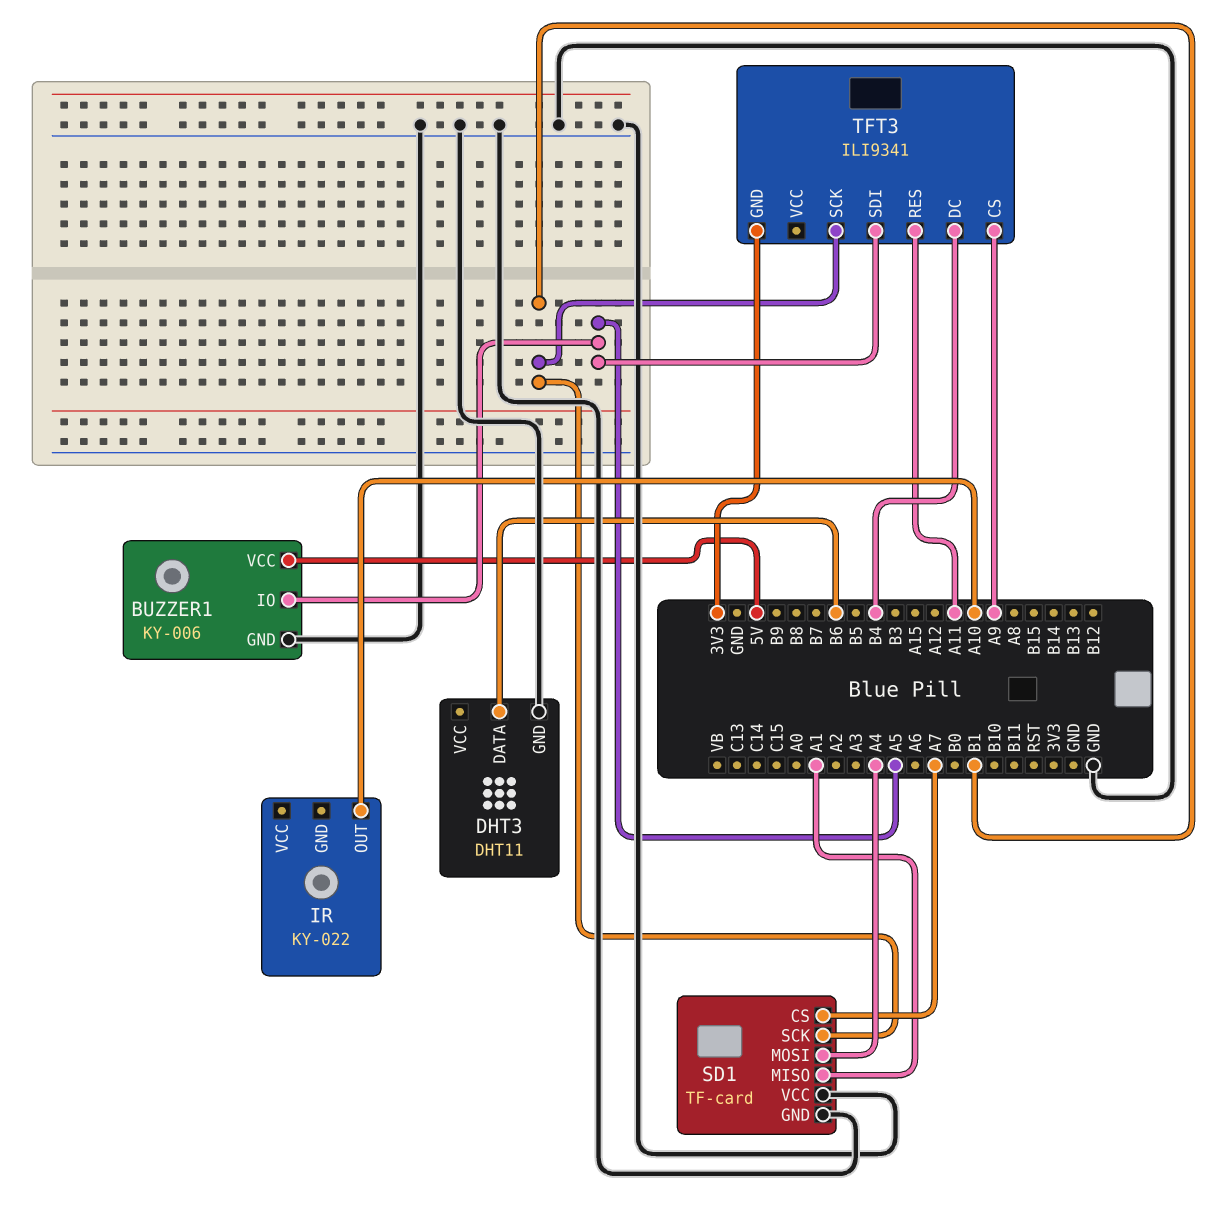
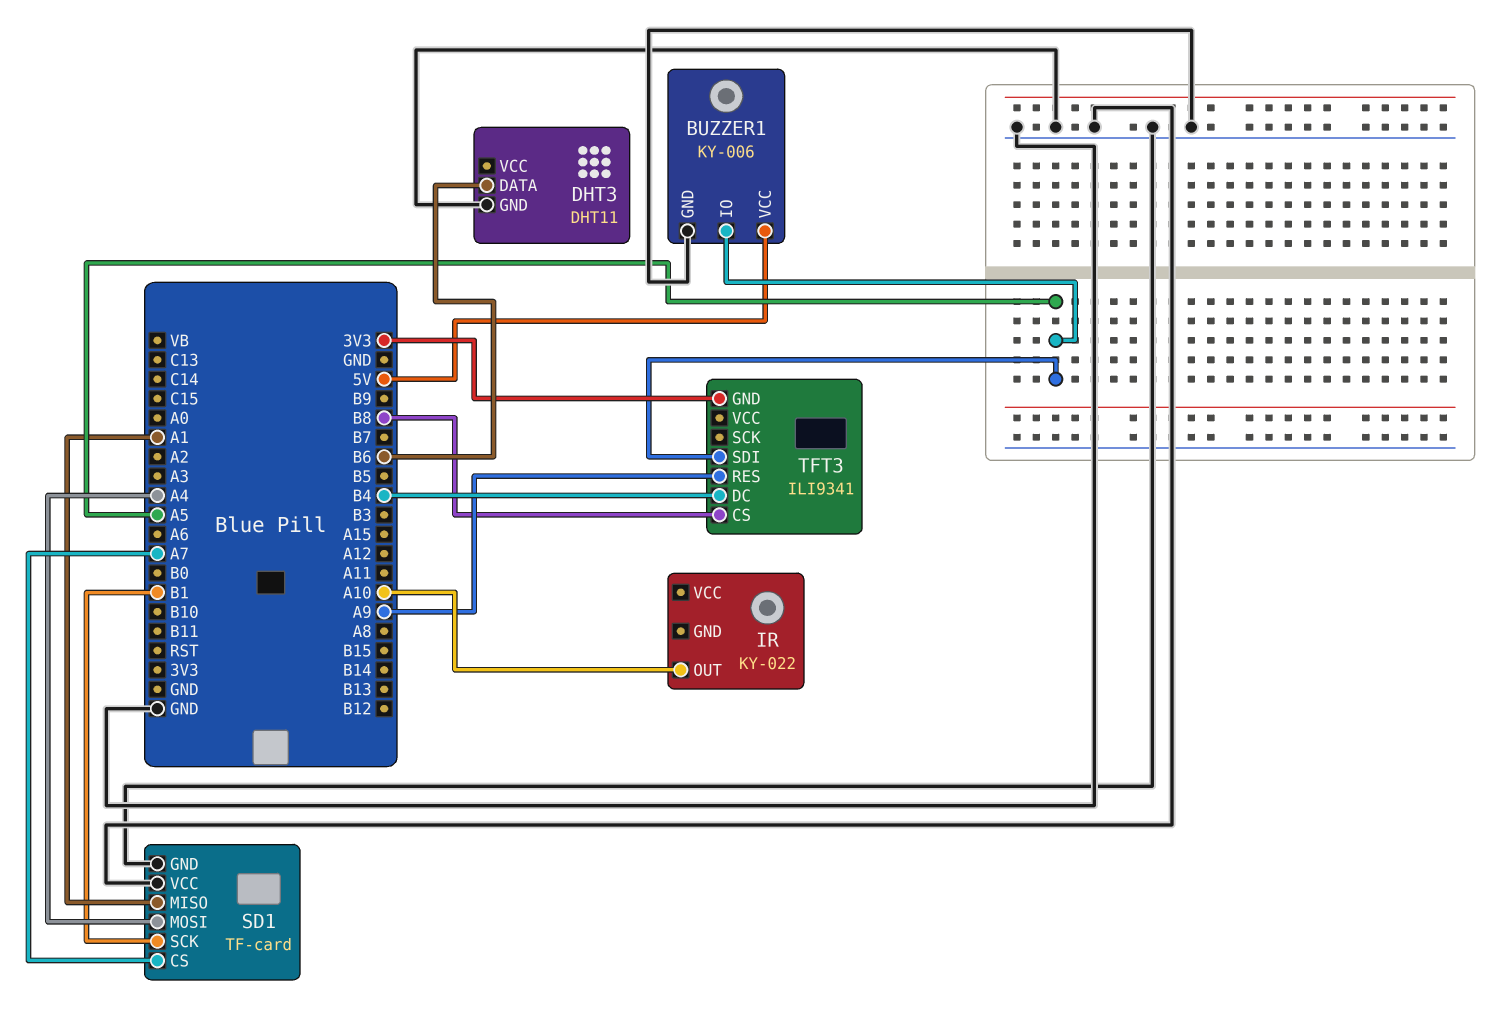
TFT3 pin CS: A9 -> B8
TFT3 pin RES: A11 -> A9
TFT3 pin SCK: B1 -> none

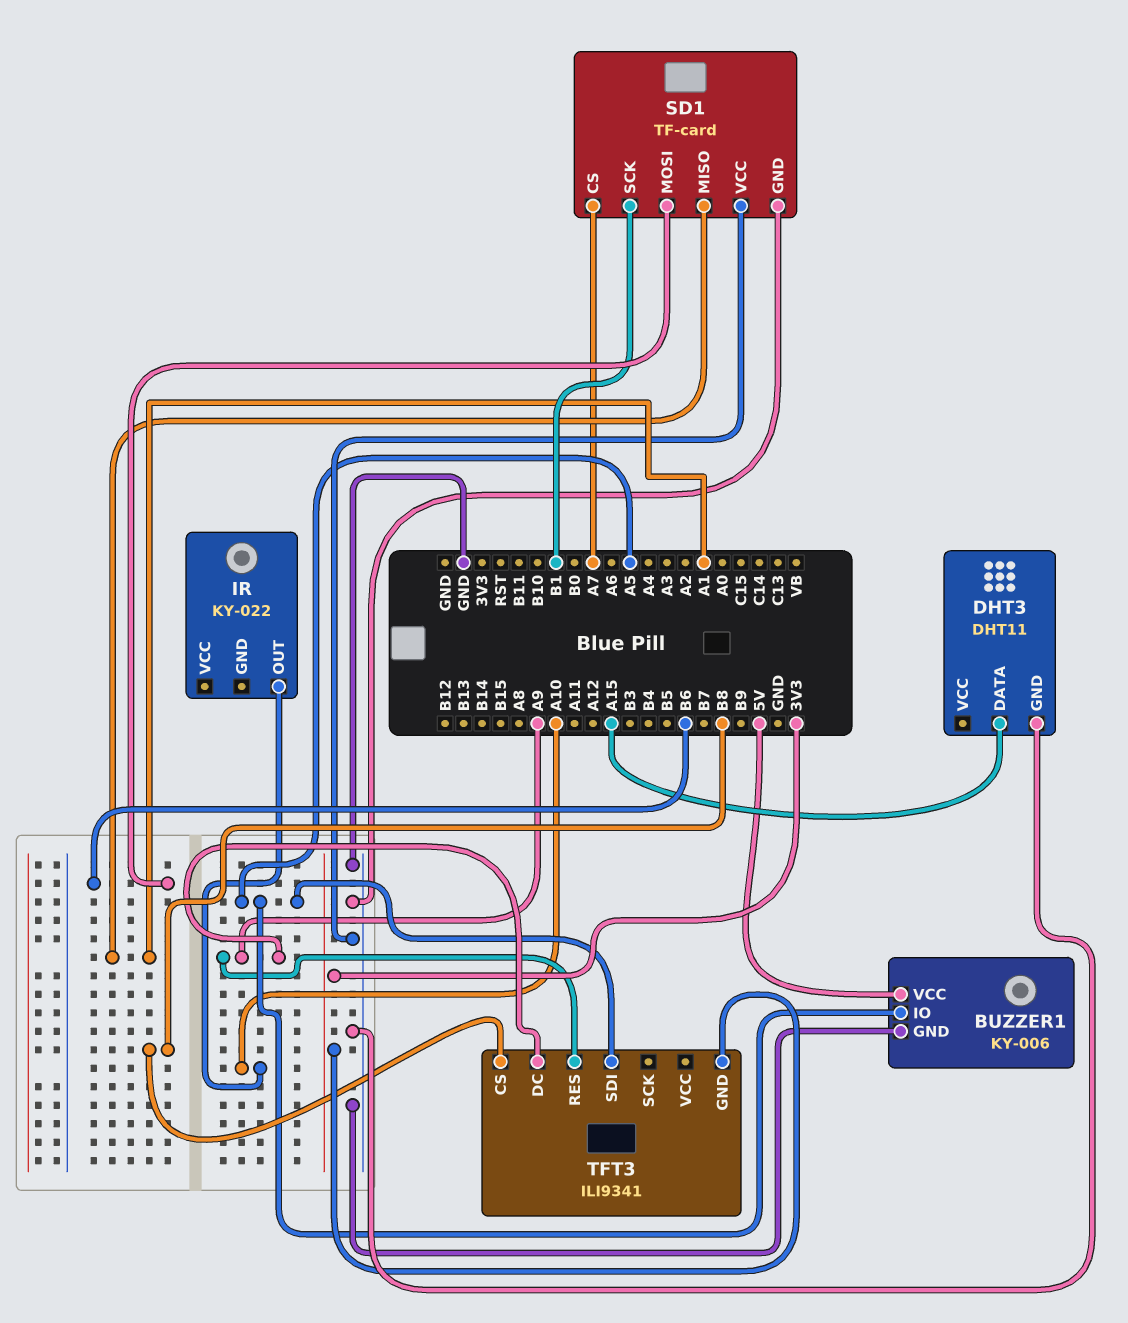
DHT3 pin DATA: B6 -> A15
SD1 pin MOSI: A4 -> B6
TFT3 pin DC: B4 -> A9

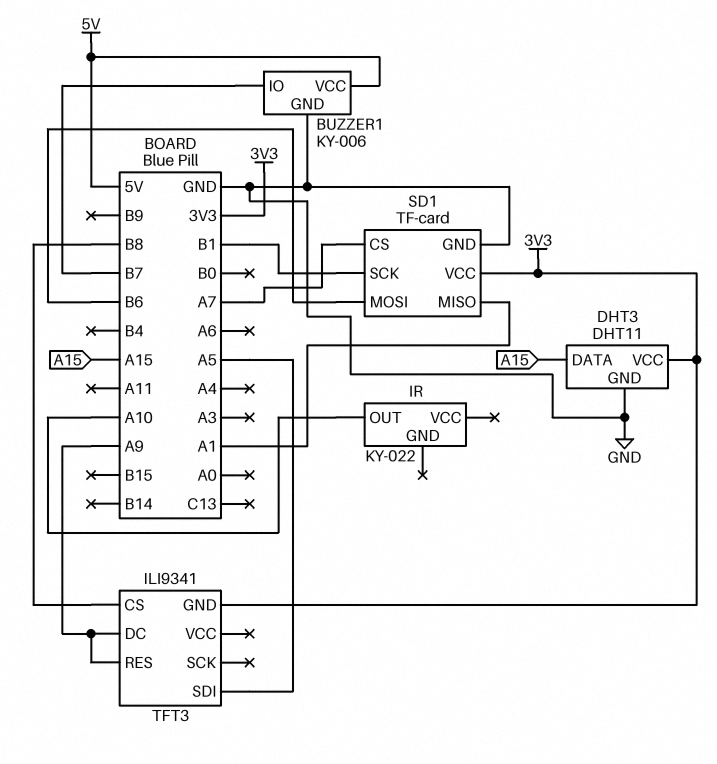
BUZZER1 pin IO: A5 -> B7
DHT3 pin VCC: none -> 3V3
SD1 pin VCC: GND -> 3V3

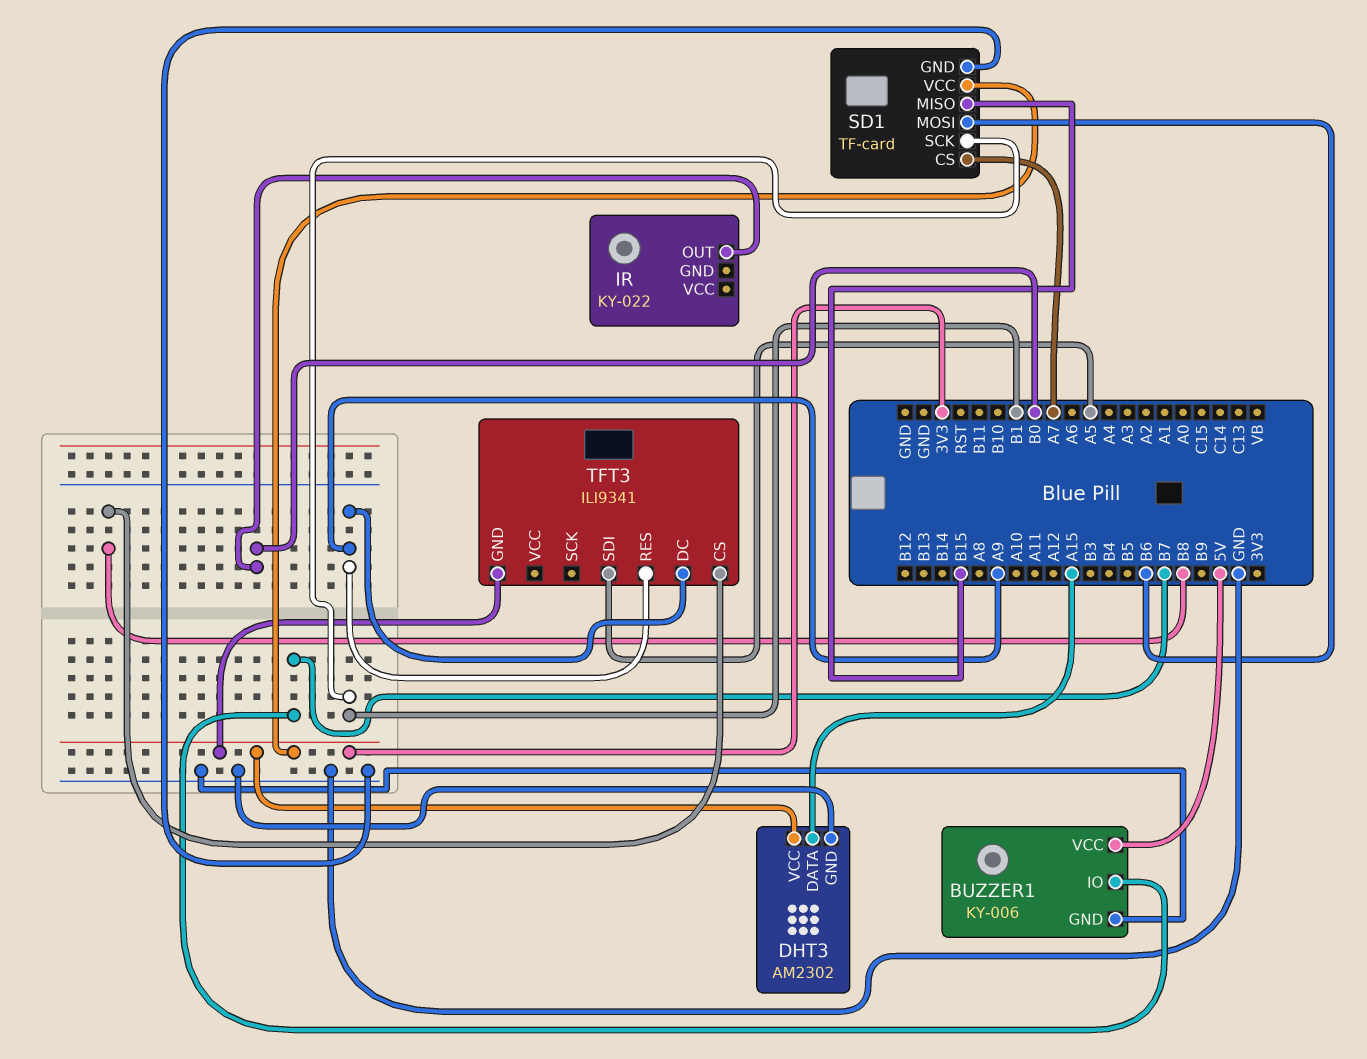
DHT3: DHT11 -> AM2302
IR pin OUT: A10 -> B0
SD1 pin MISO: A1 -> B15

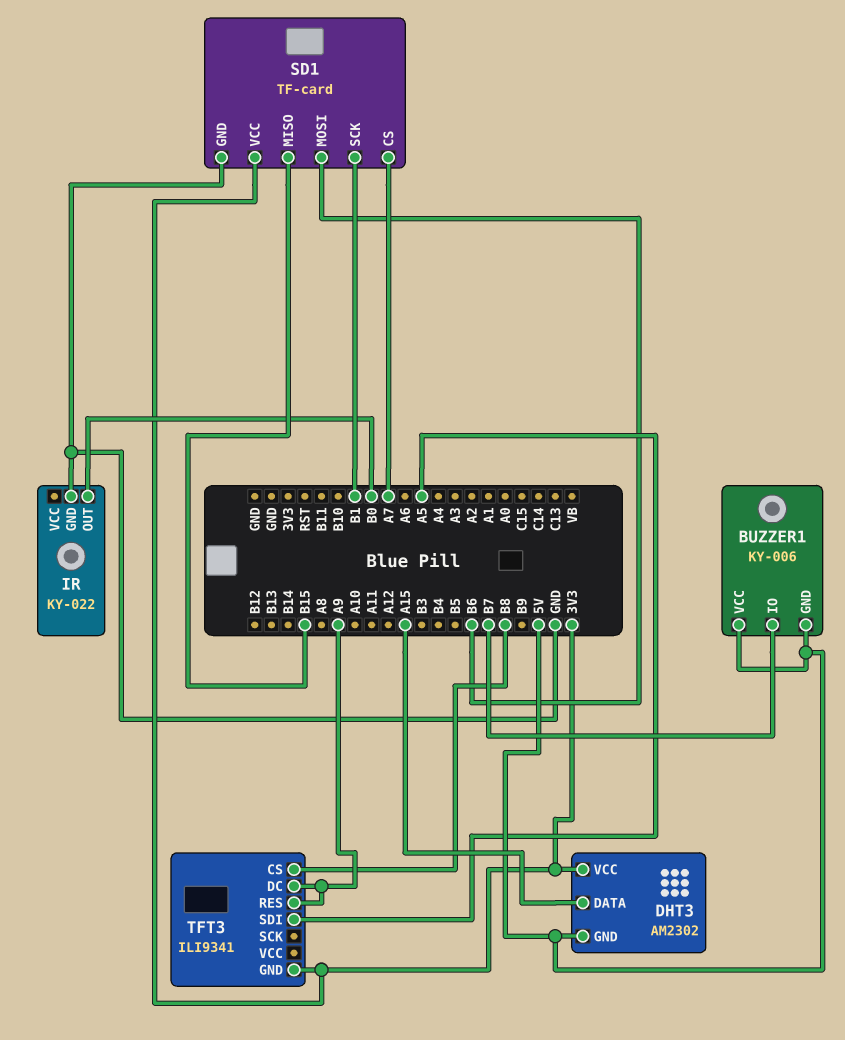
BUZZER1 pin GND: GND -> 5V
DHT3 pin GND: GND -> 5V
IR pin GND: none -> GND

